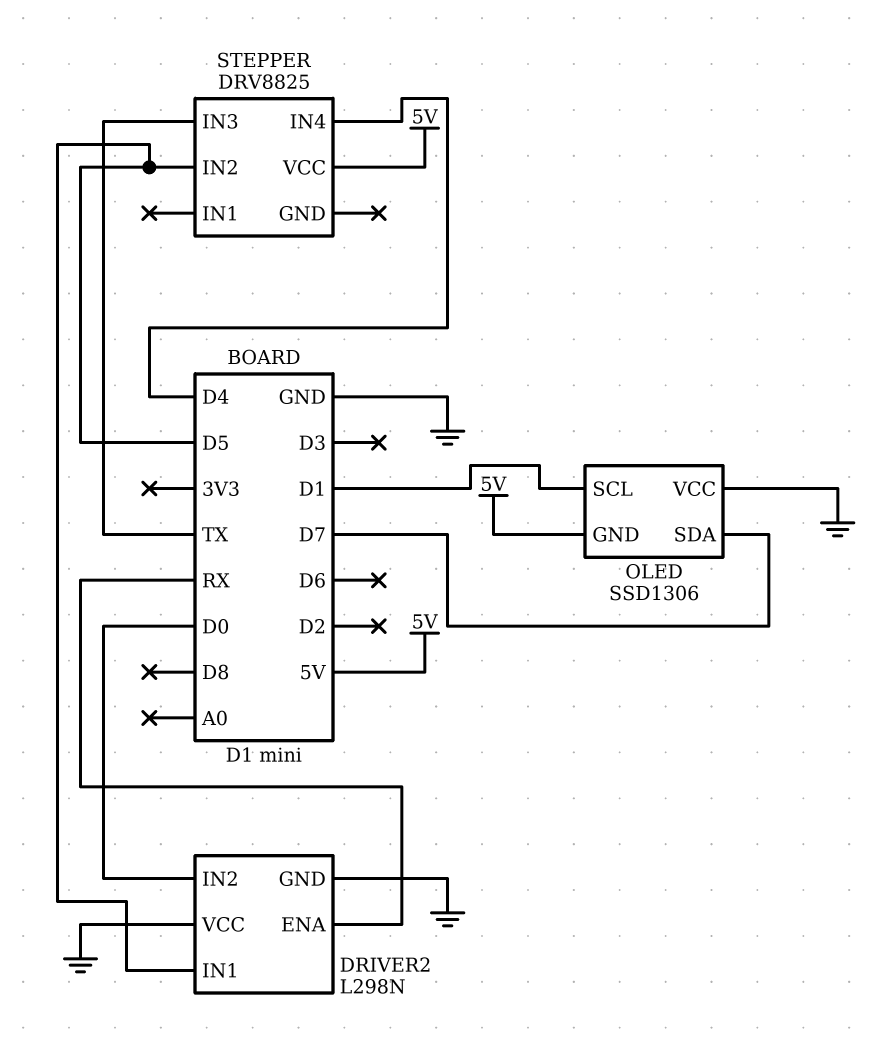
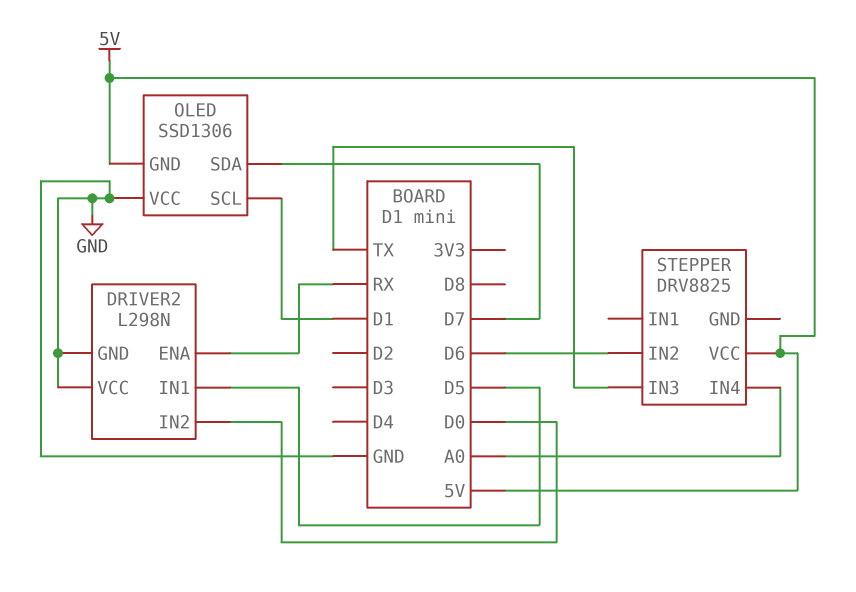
STEPPER pin IN2: D5 -> D6
STEPPER pin IN4: D4 -> A0

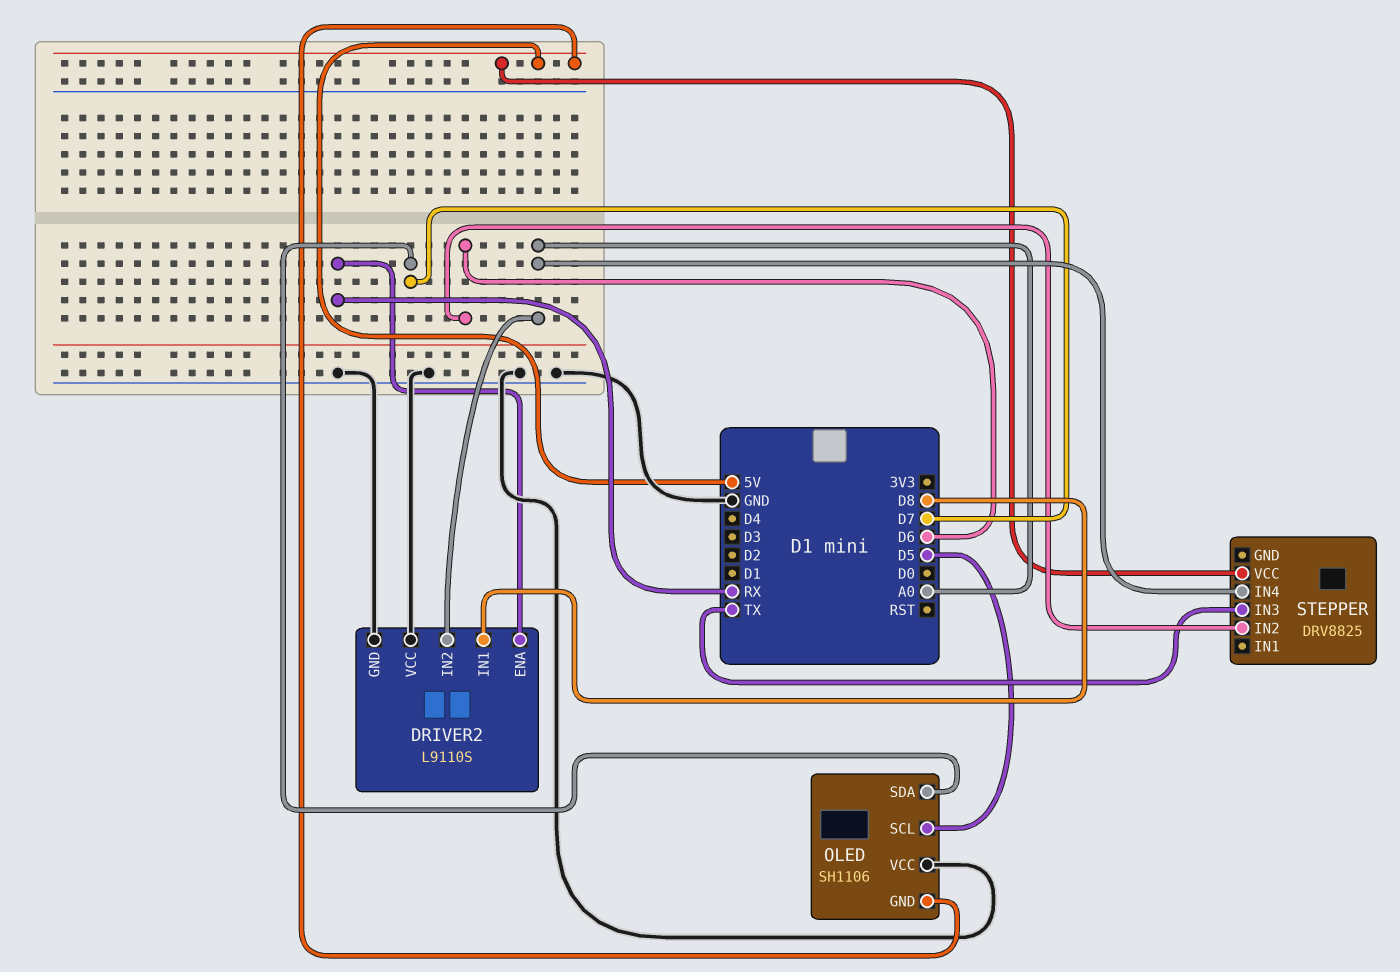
DRIVER2: L298N -> L9110S
DRIVER2 pin IN1: D5 -> D8
DRIVER2 pin IN2: D0 -> A0
OLED: SSD1306 -> SH1106
OLED pin SCL: D1 -> D5

